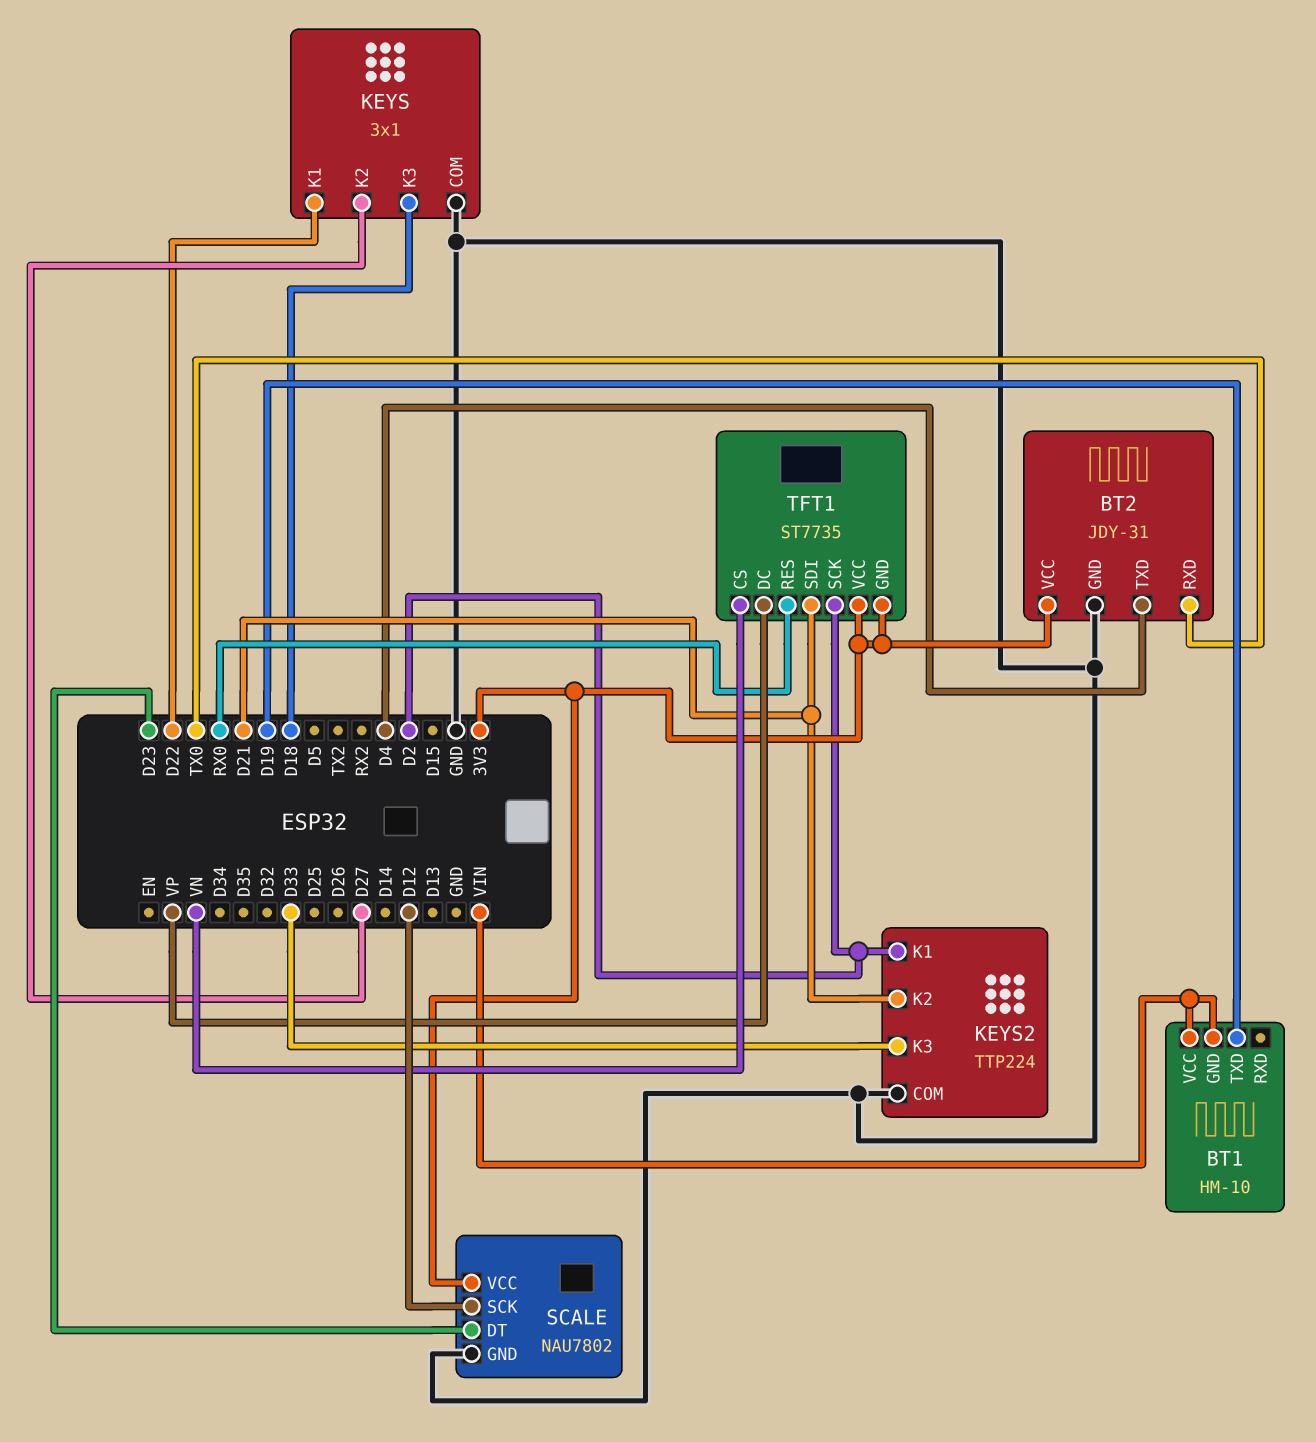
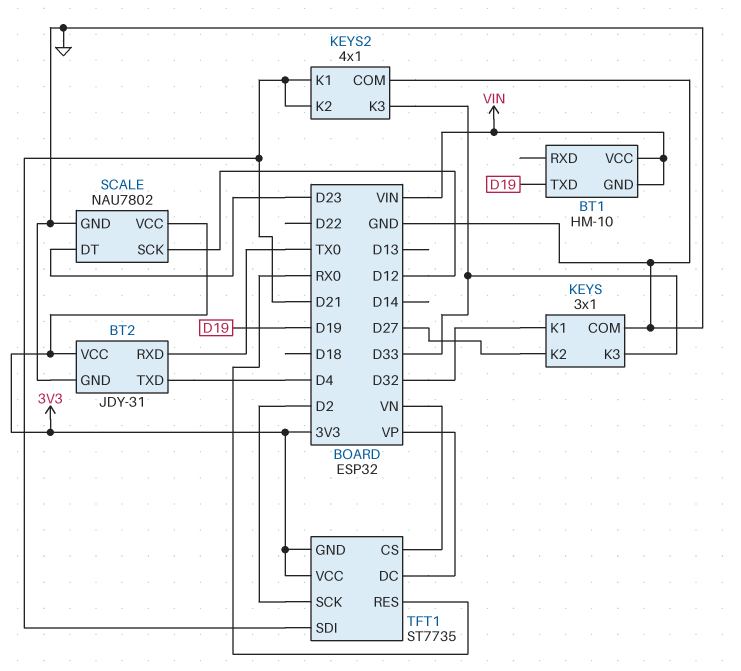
KEYS pin K1: D22 -> D32
KEYS pin K3: D18 -> D33
KEYS2: TTP224 -> 4x1
KEYS2 pin K1: D2 -> D21

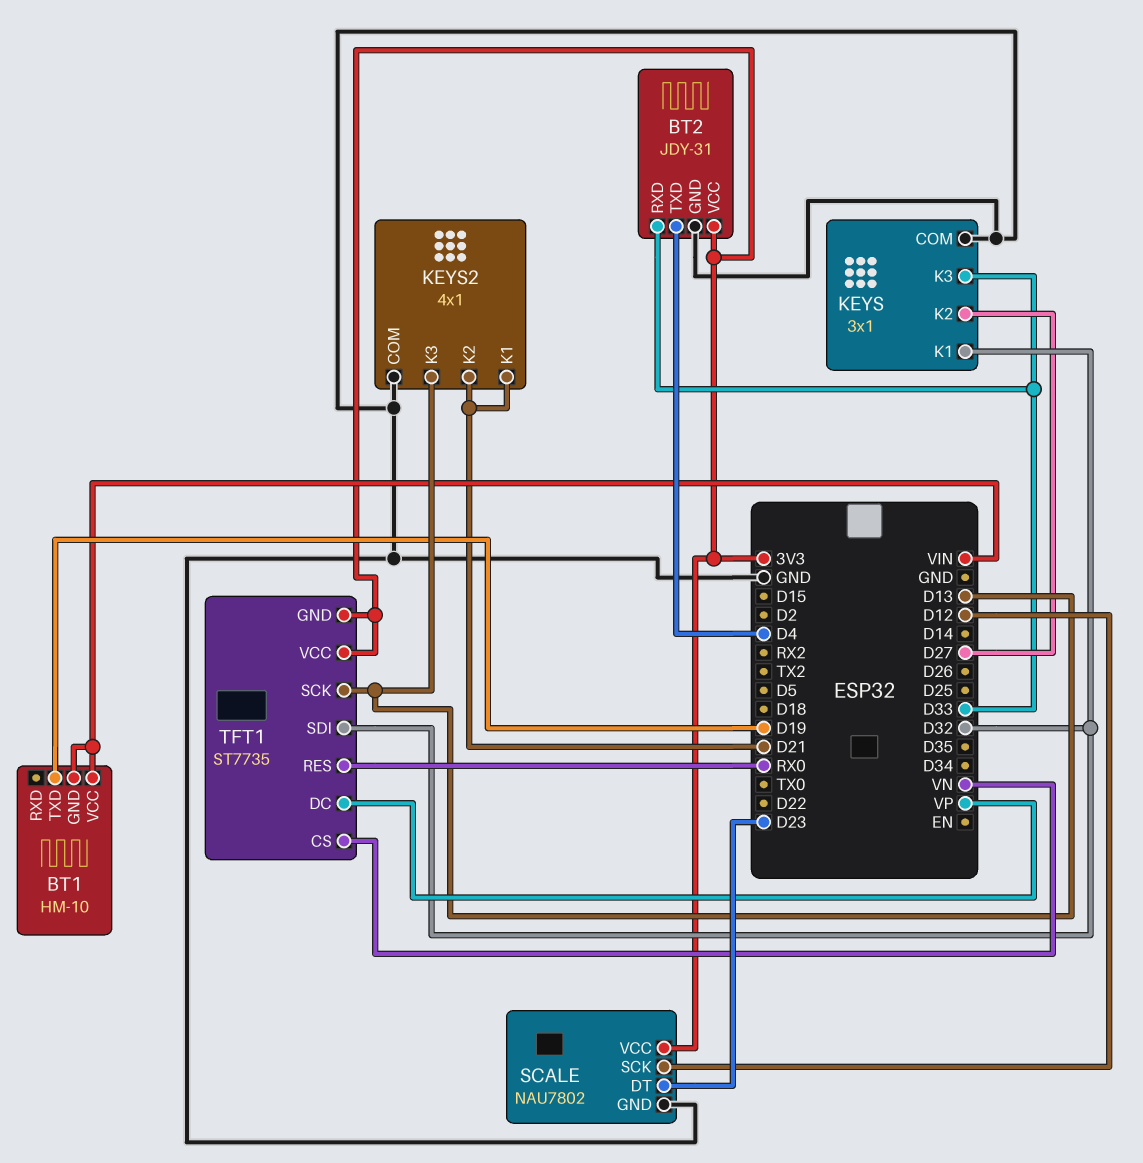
BT2 pin RXD: TX0 -> D33
KEYS2 pin K3: D33 -> D13
TFT1 pin SCK: D2 -> D13
TFT1 pin SDI: D21 -> D32

